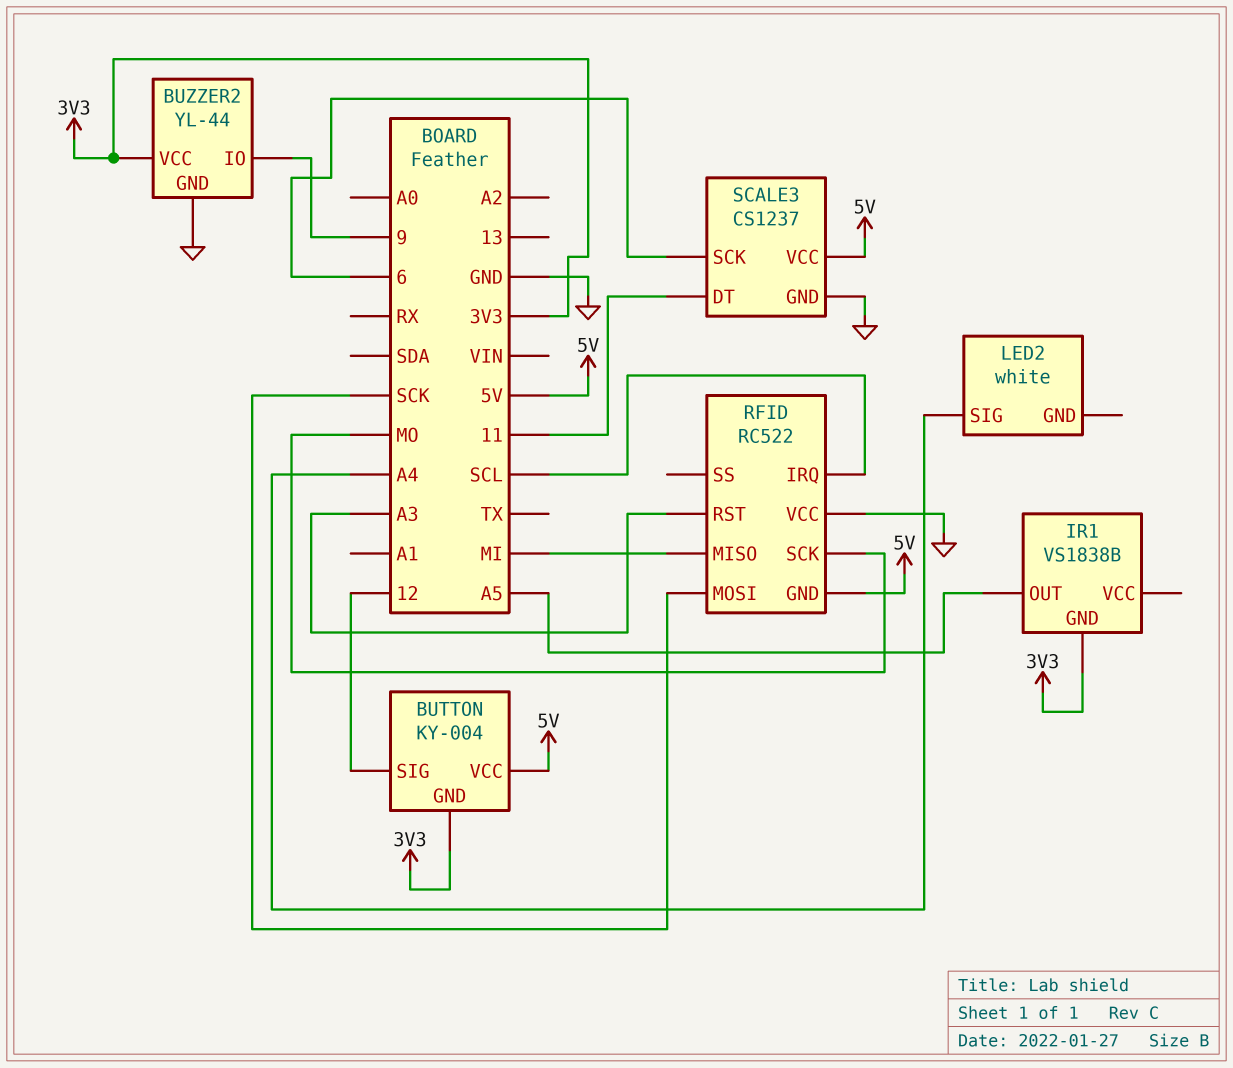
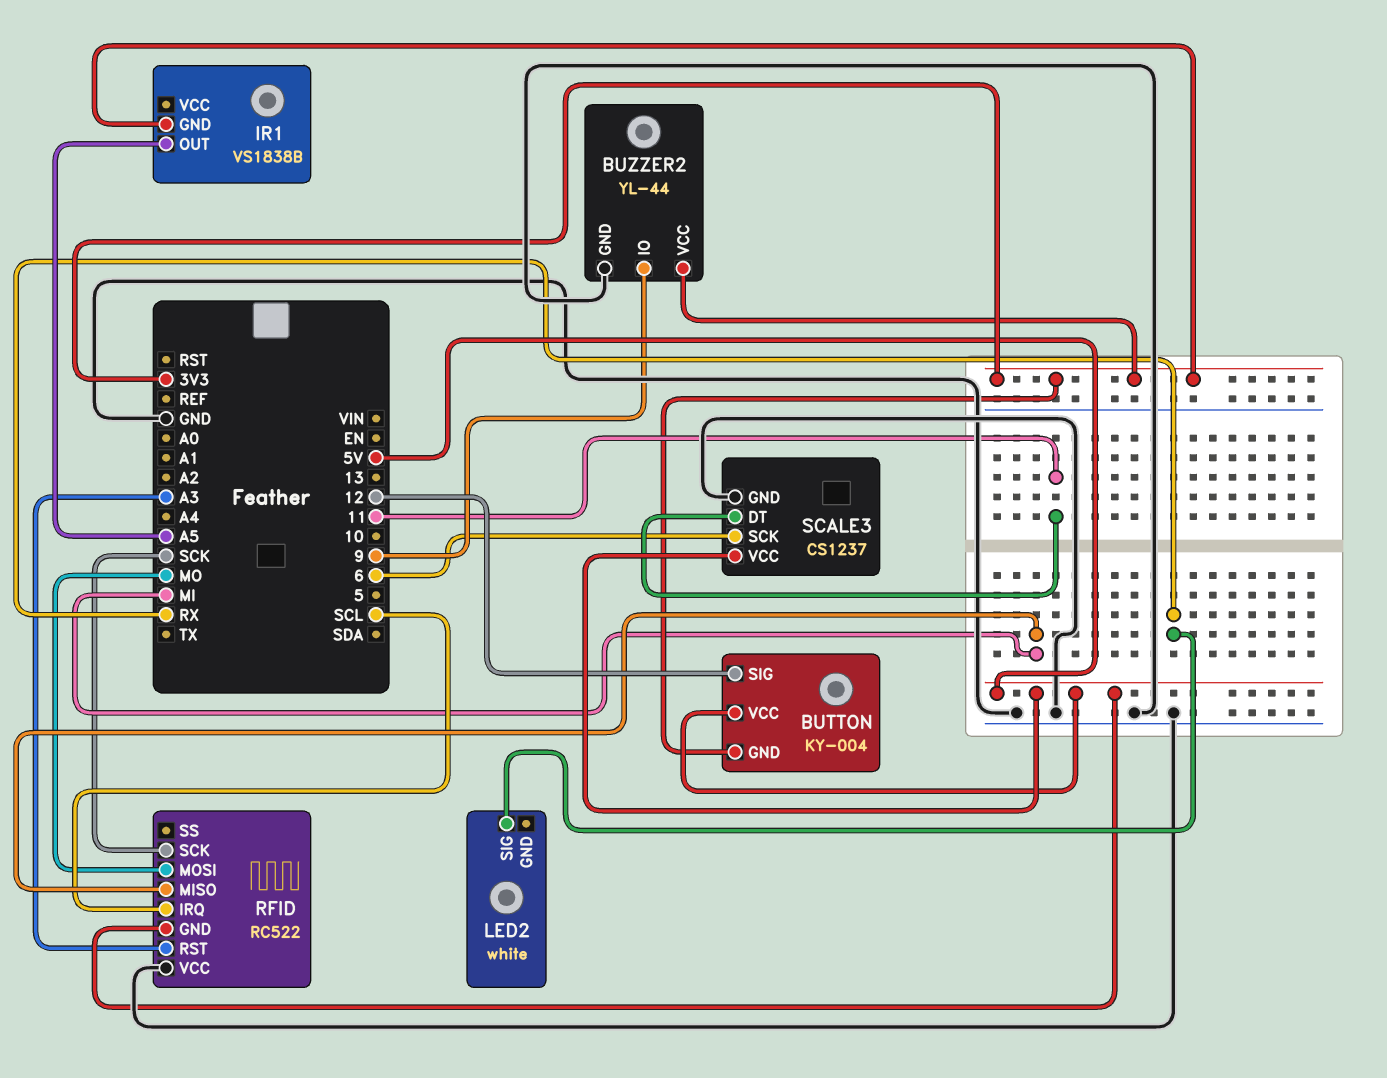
LED2 pin SIG: A4 -> RX
RFID pin MOSI: SCK -> MO
RFID pin SCK: MO -> SCK

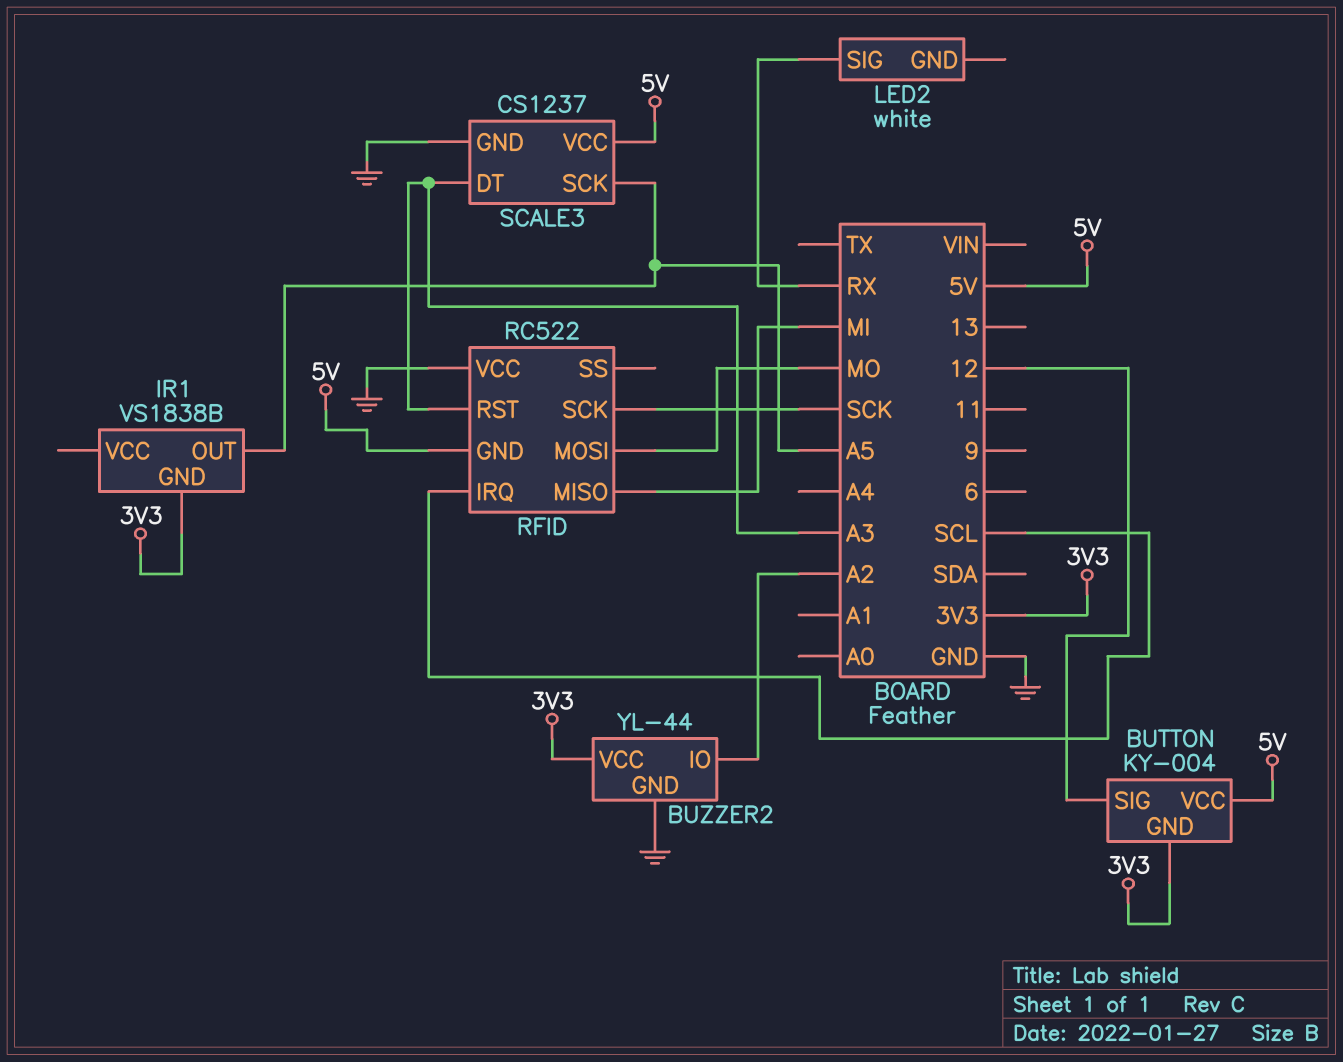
BUZZER2 pin IO: 9 -> A2
SCALE3 pin DT: 11 -> A3
SCALE3 pin SCK: 6 -> A5

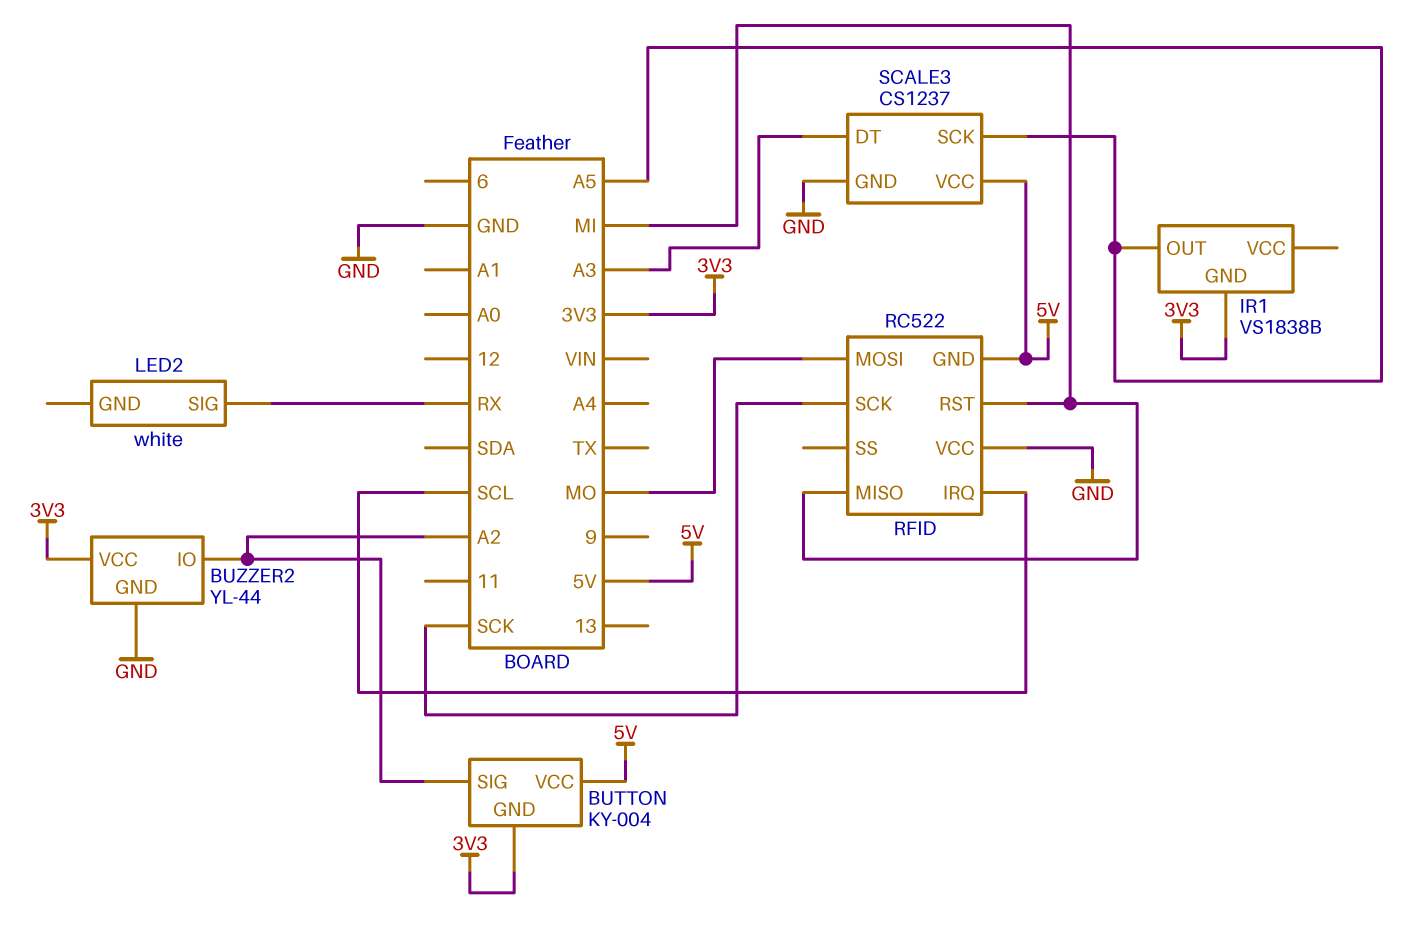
BUTTON pin SIG: 12 -> A2
RFID pin RST: A3 -> MI

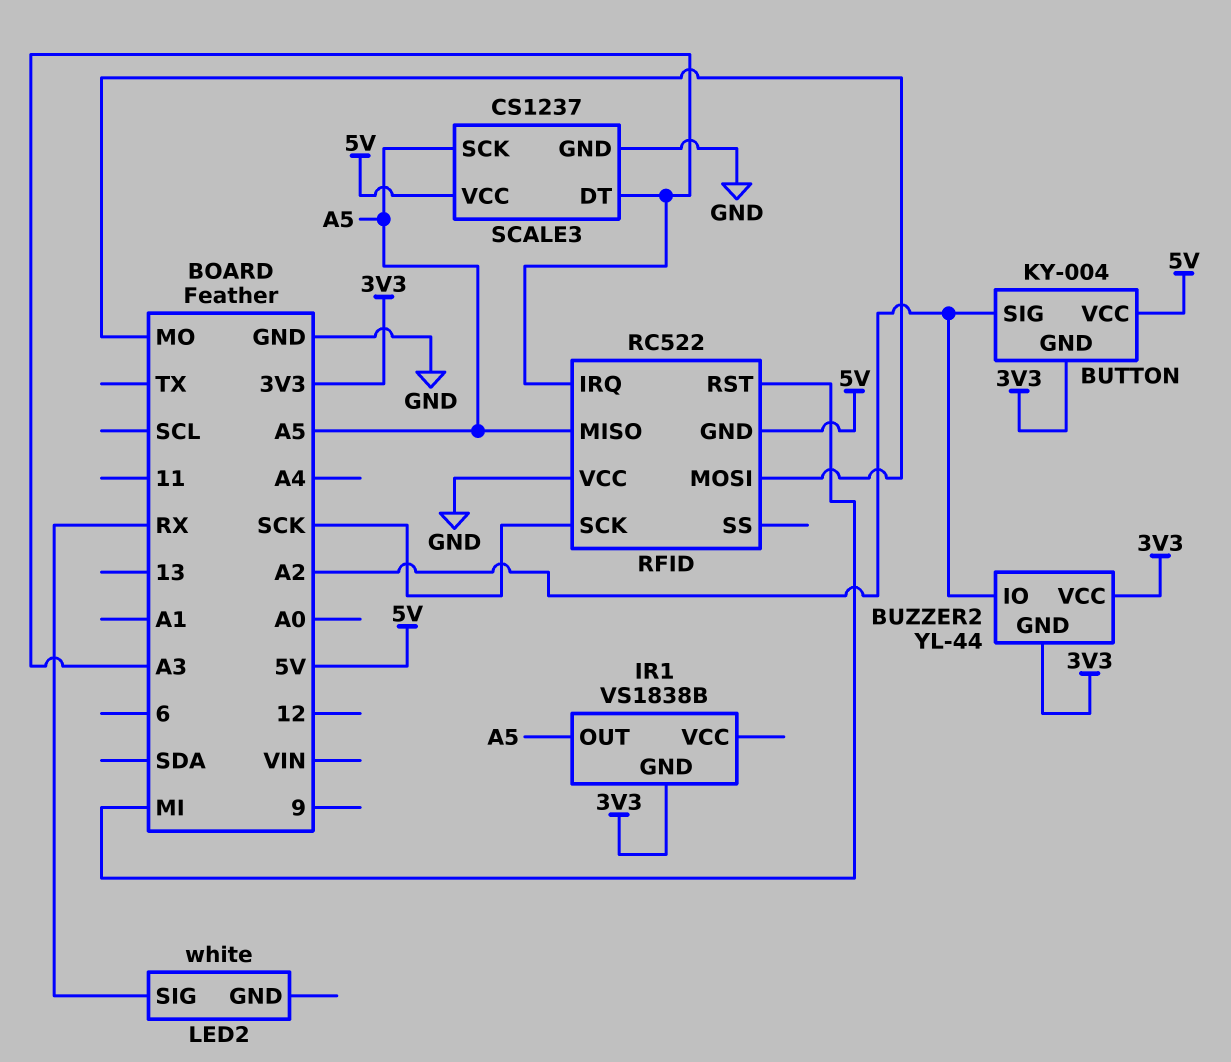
BUZZER2 pin GND: GND -> 3V3
RFID pin IRQ: SCL -> A3
RFID pin MISO: MI -> A5

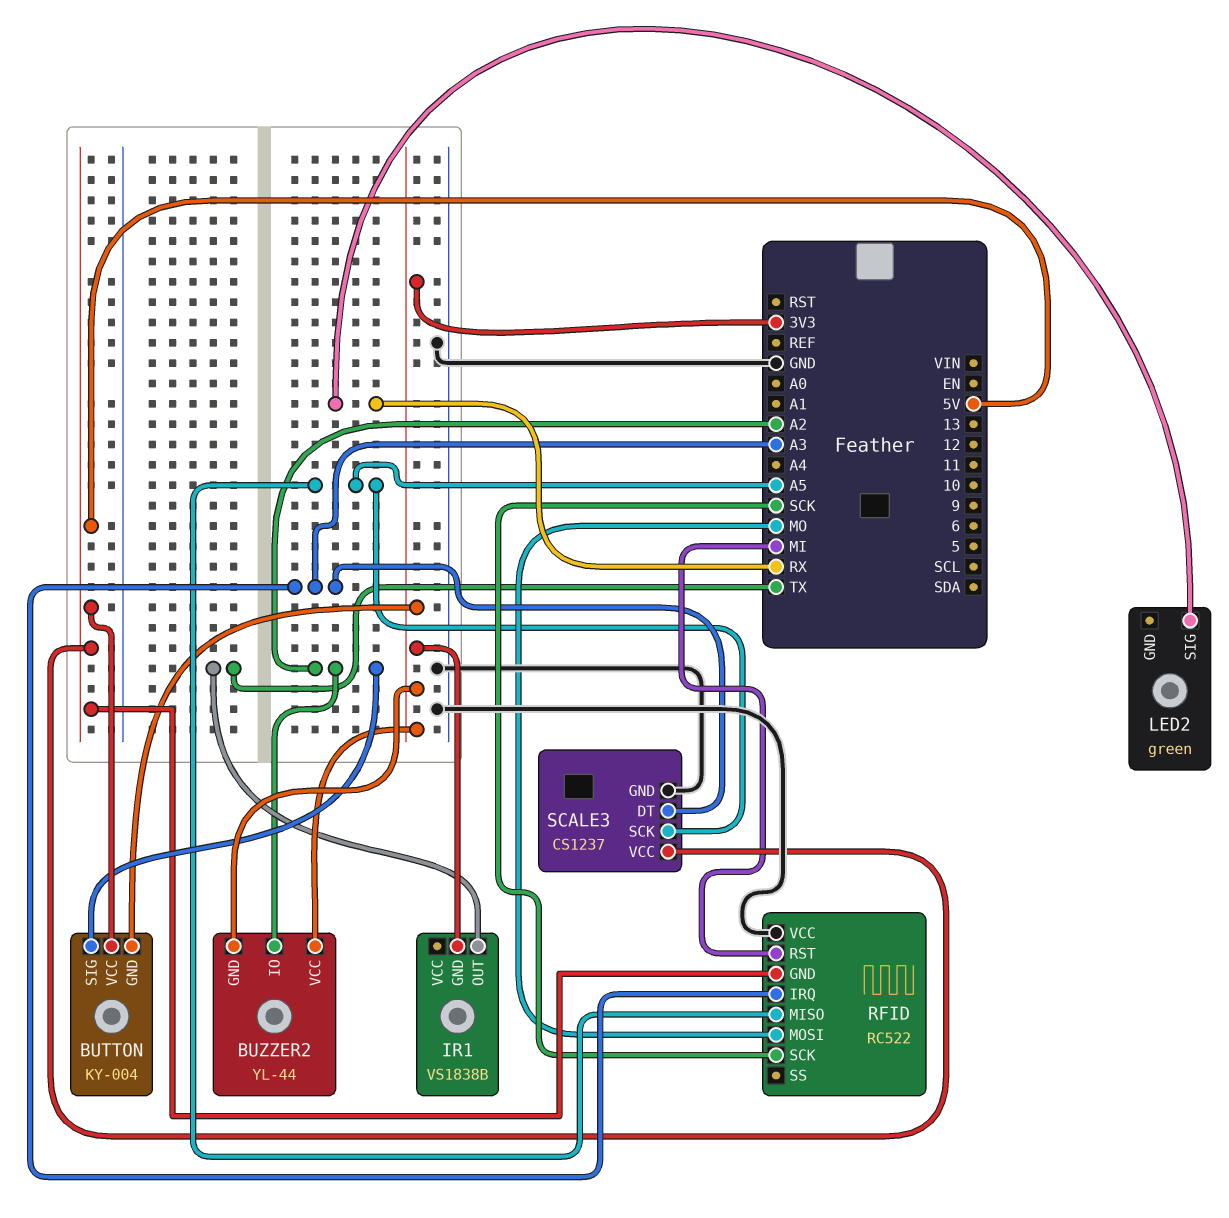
IR1 pin OUT: A5 -> TX
LED2: white -> green

